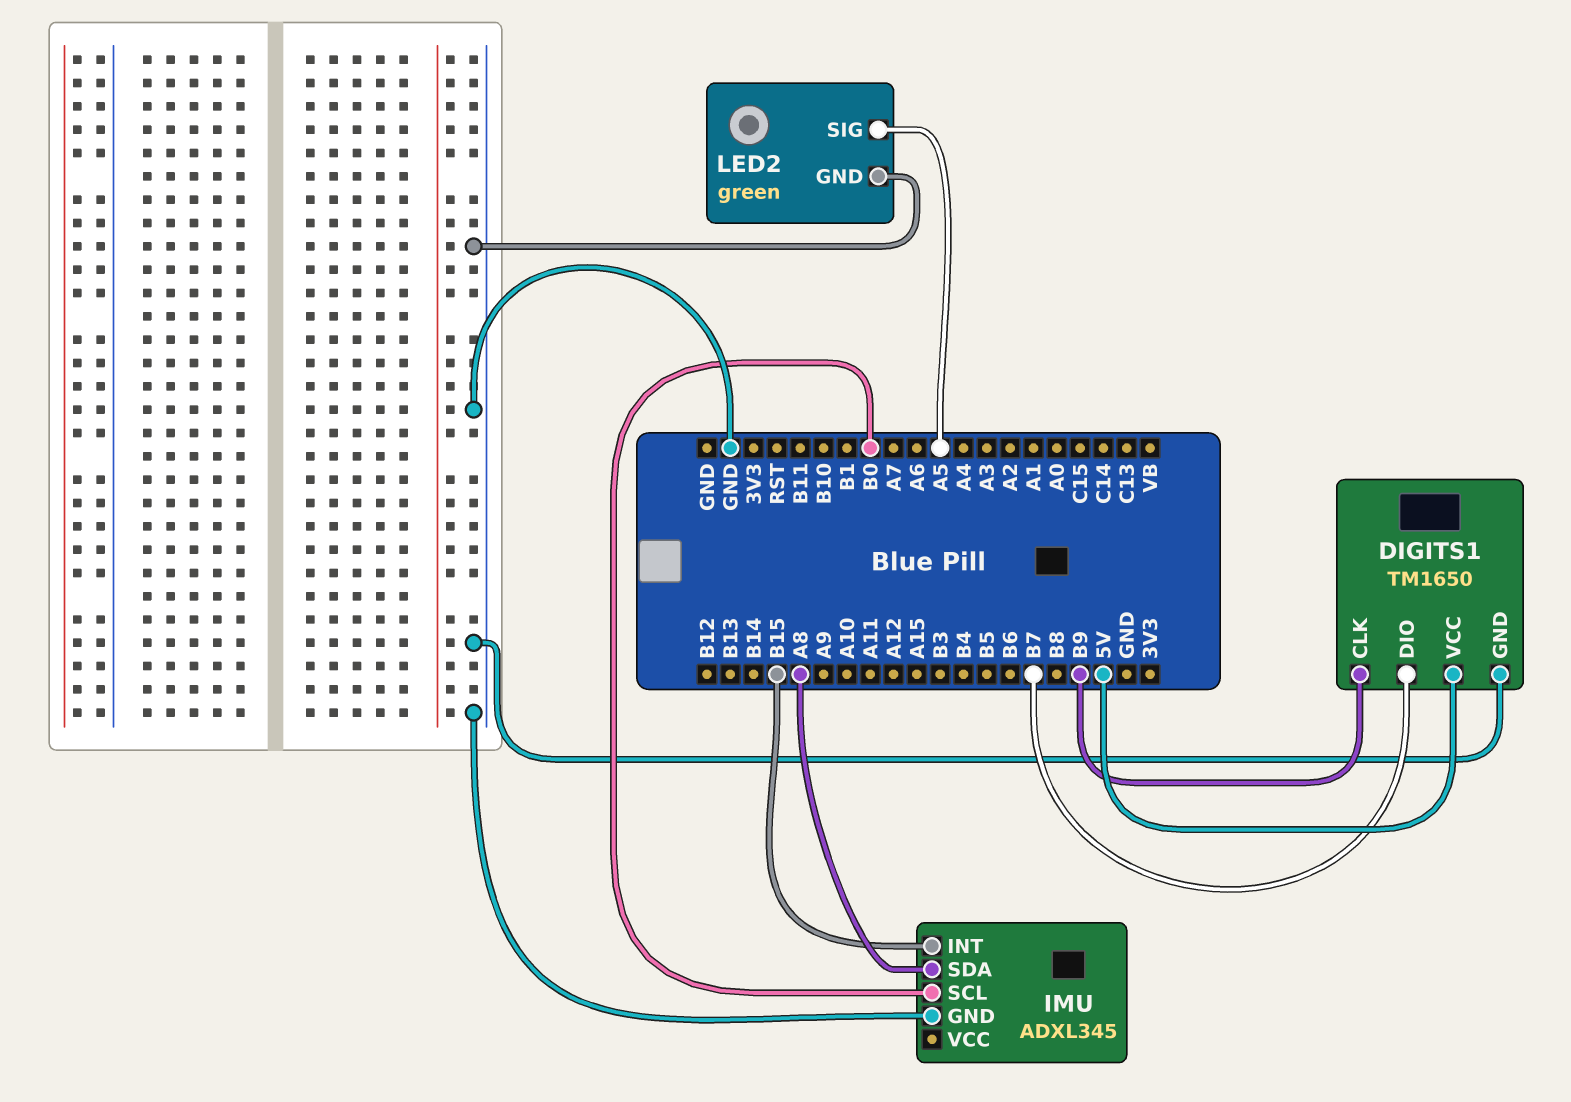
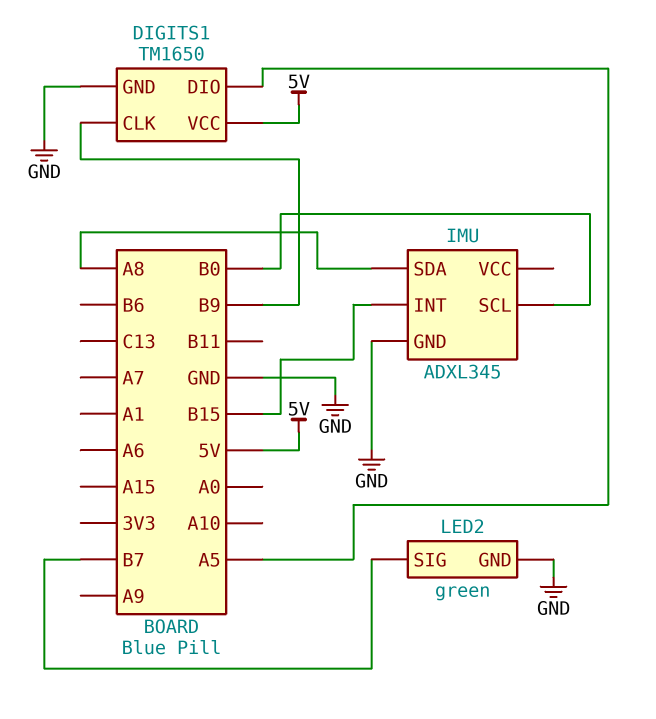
DIGITS1 pin DIO: B7 -> A5
LED2 pin SIG: A5 -> B7

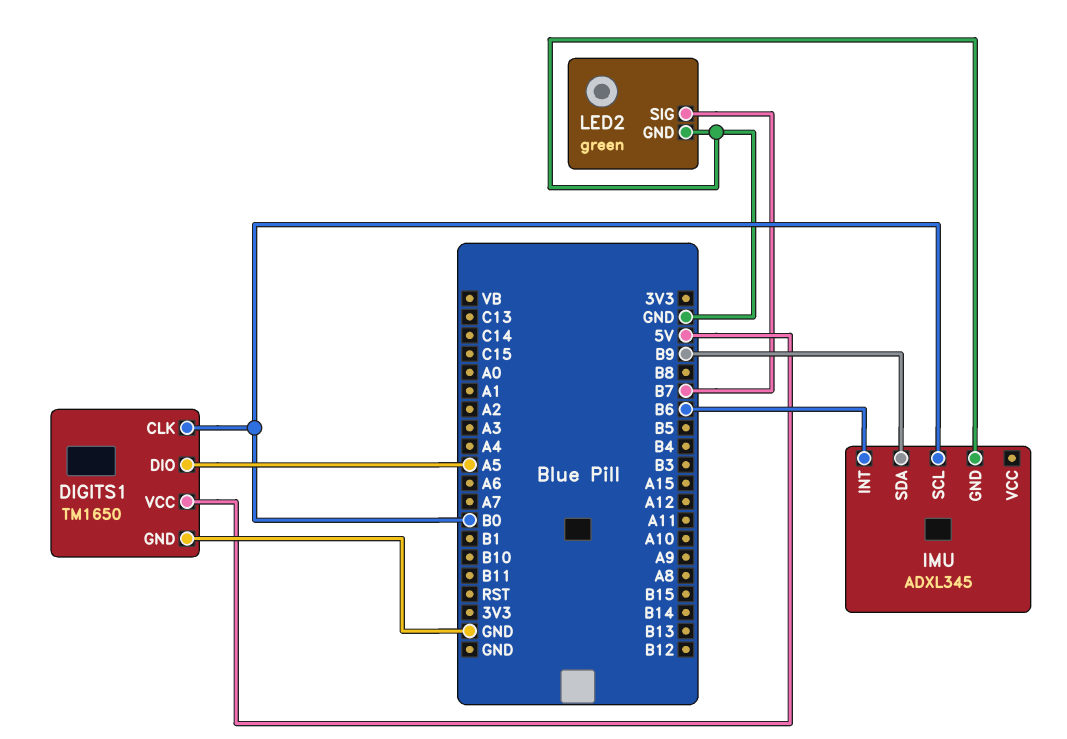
DIGITS1 pin CLK: B9 -> B0
IMU pin INT: B15 -> B6
IMU pin SDA: A8 -> B9

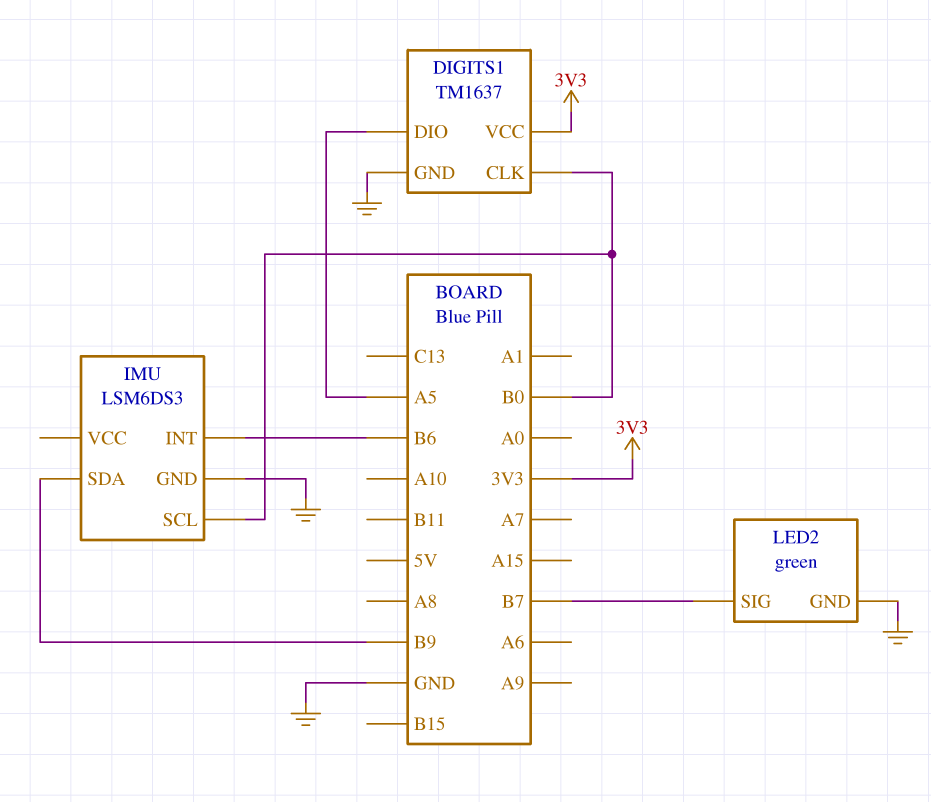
DIGITS1: TM1650 -> TM1637
DIGITS1 pin VCC: 5V -> 3V3
IMU: ADXL345 -> LSM6DS3

